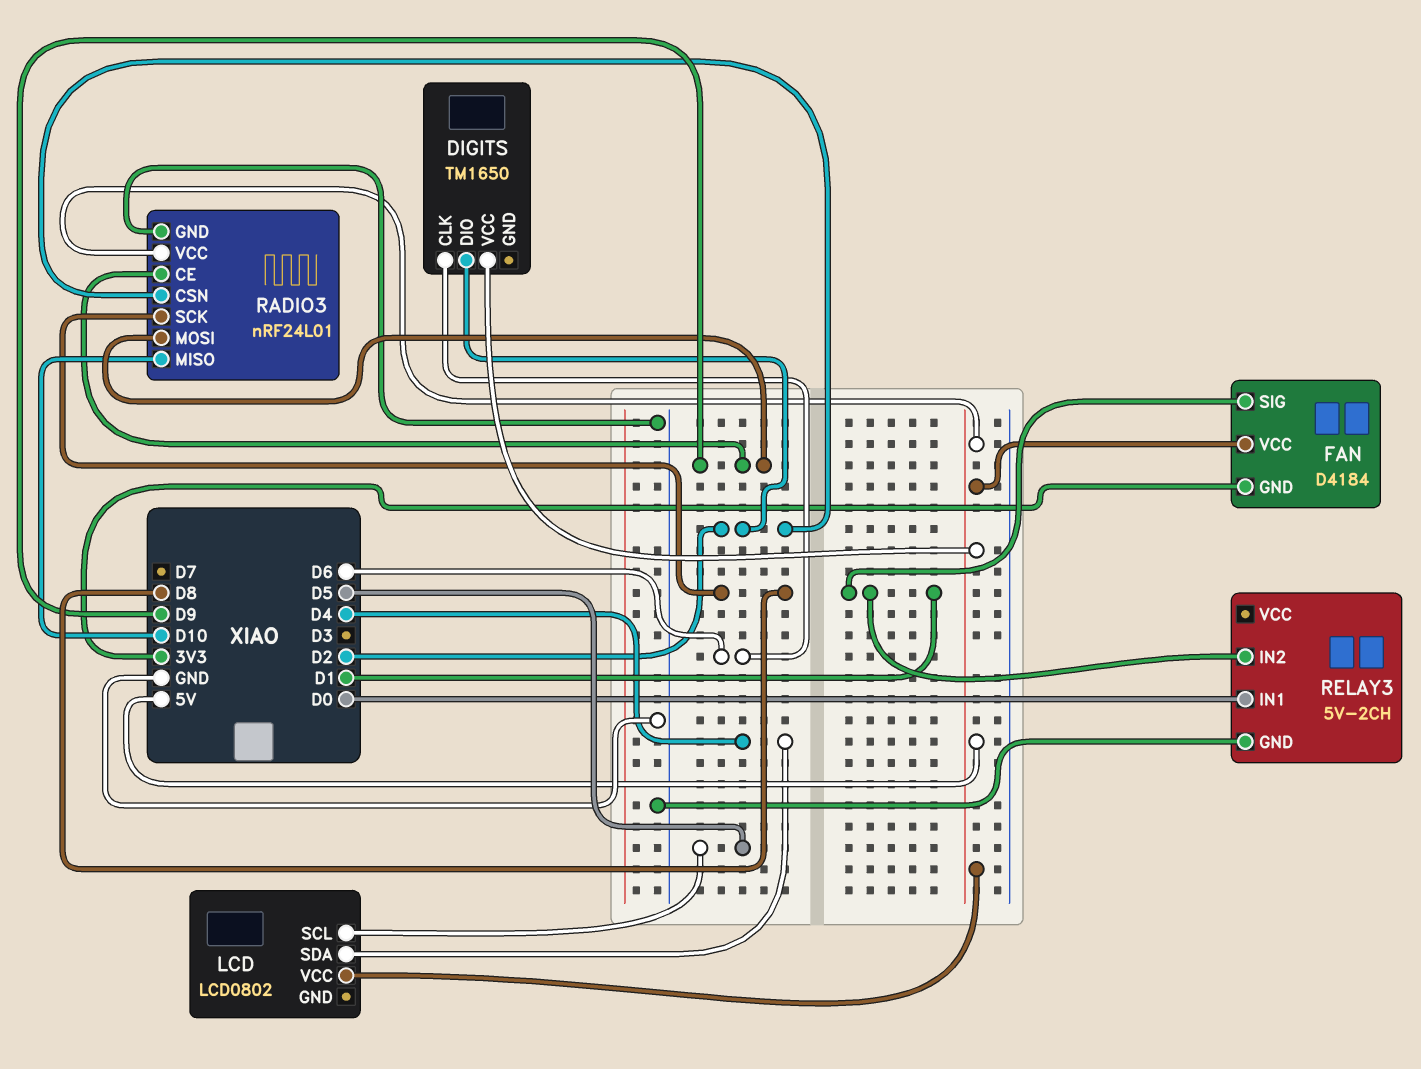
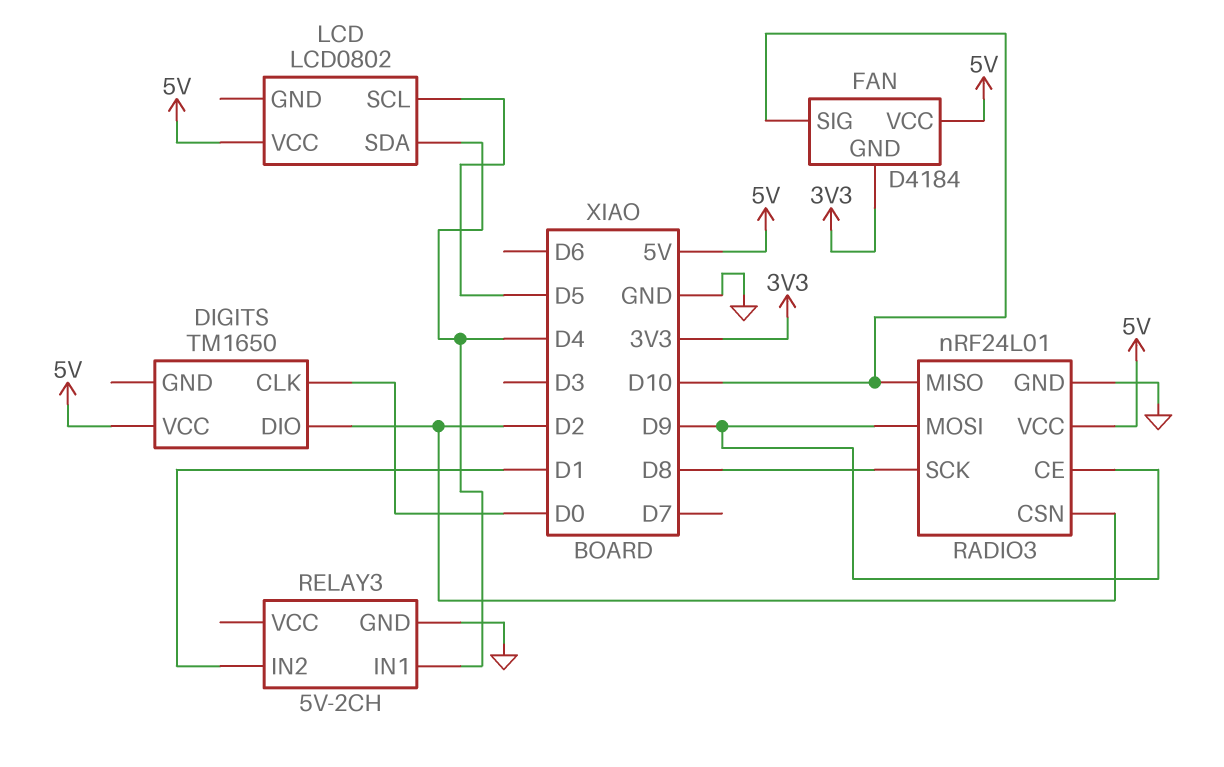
DIGITS pin CLK: D6 -> D0
FAN pin SIG: D1 -> D10
RELAY3 pin IN1: D0 -> D4

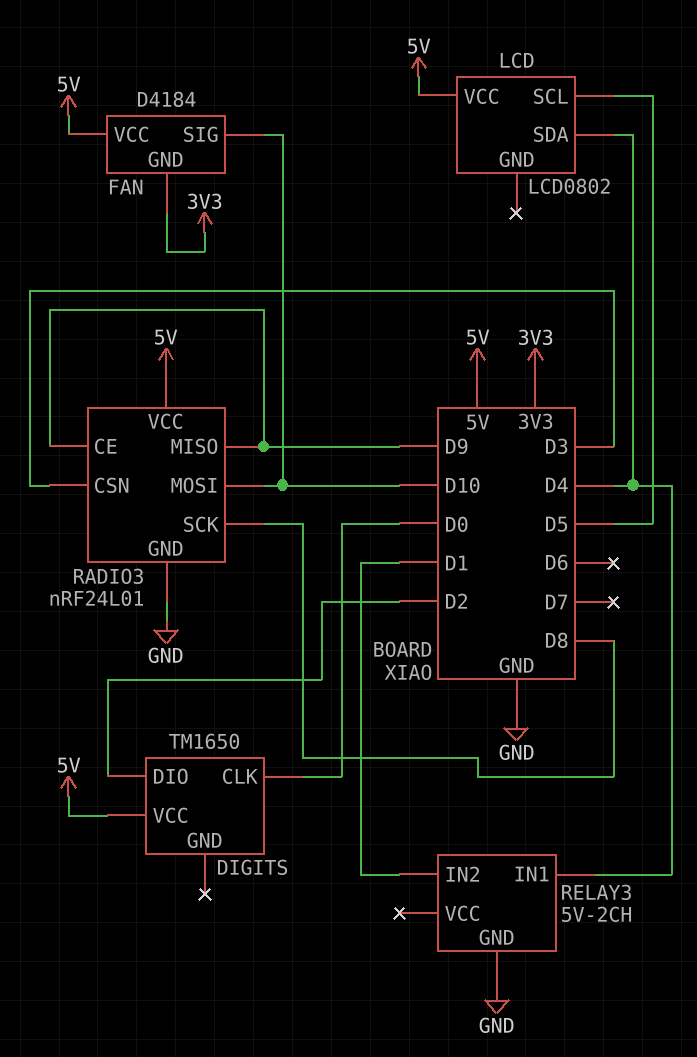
RADIO3 pin CSN: D2 -> D3
RADIO3 pin MISO: D10 -> D9
RADIO3 pin MOSI: D9 -> D10

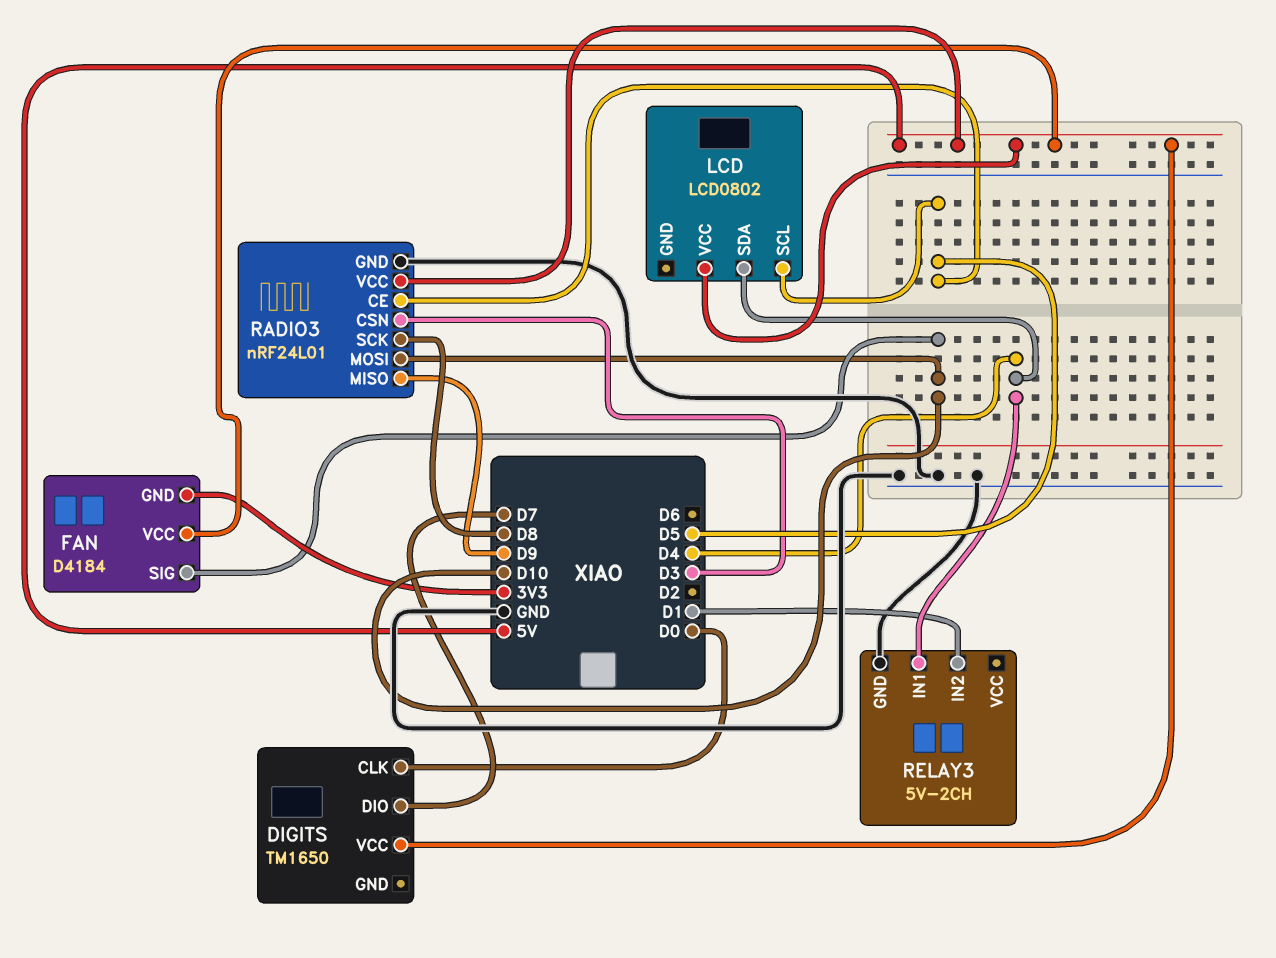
DIGITS pin DIO: D2 -> D7
RADIO3 pin CE: D9 -> D5

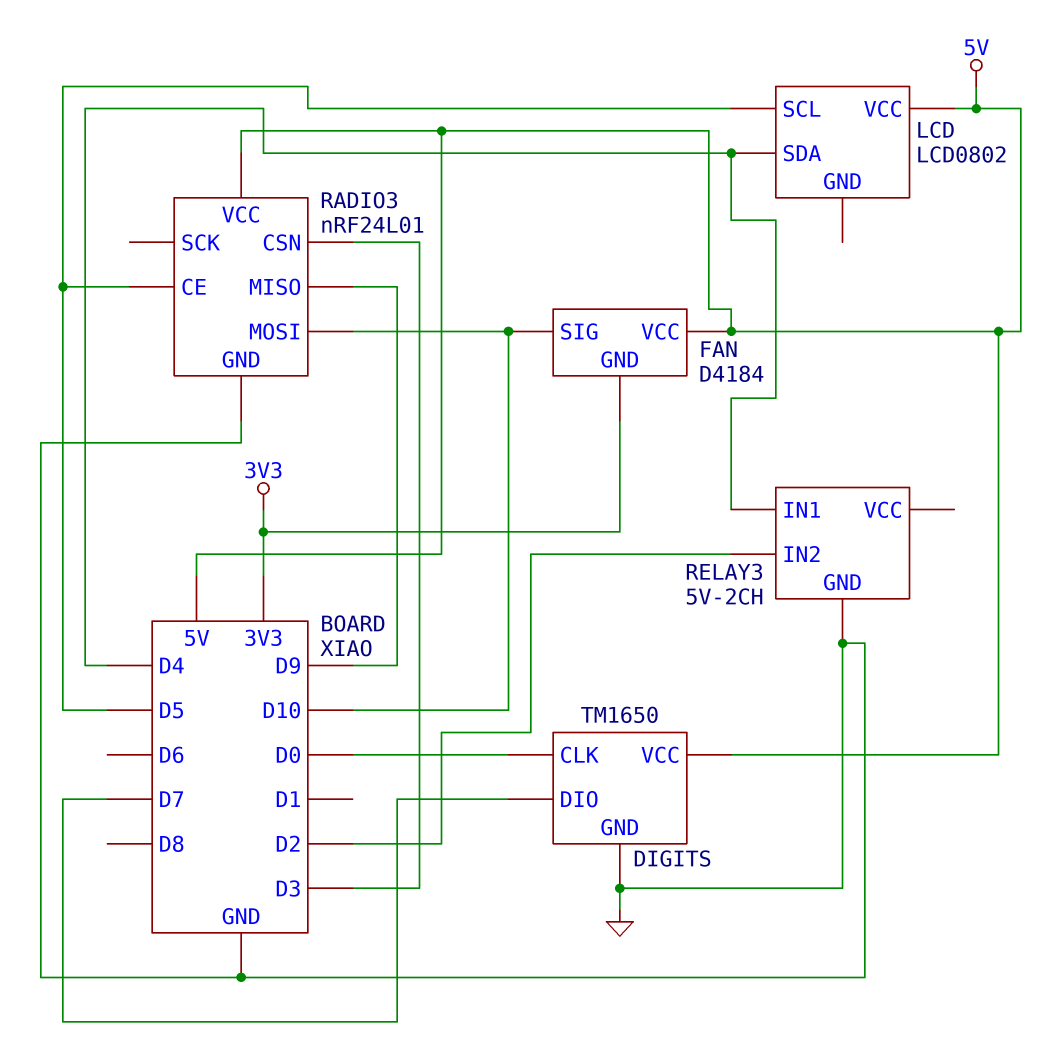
DIGITS pin GND: none -> GND
RADIO3 pin SCK: D8 -> none
RELAY3 pin IN2: D1 -> D2

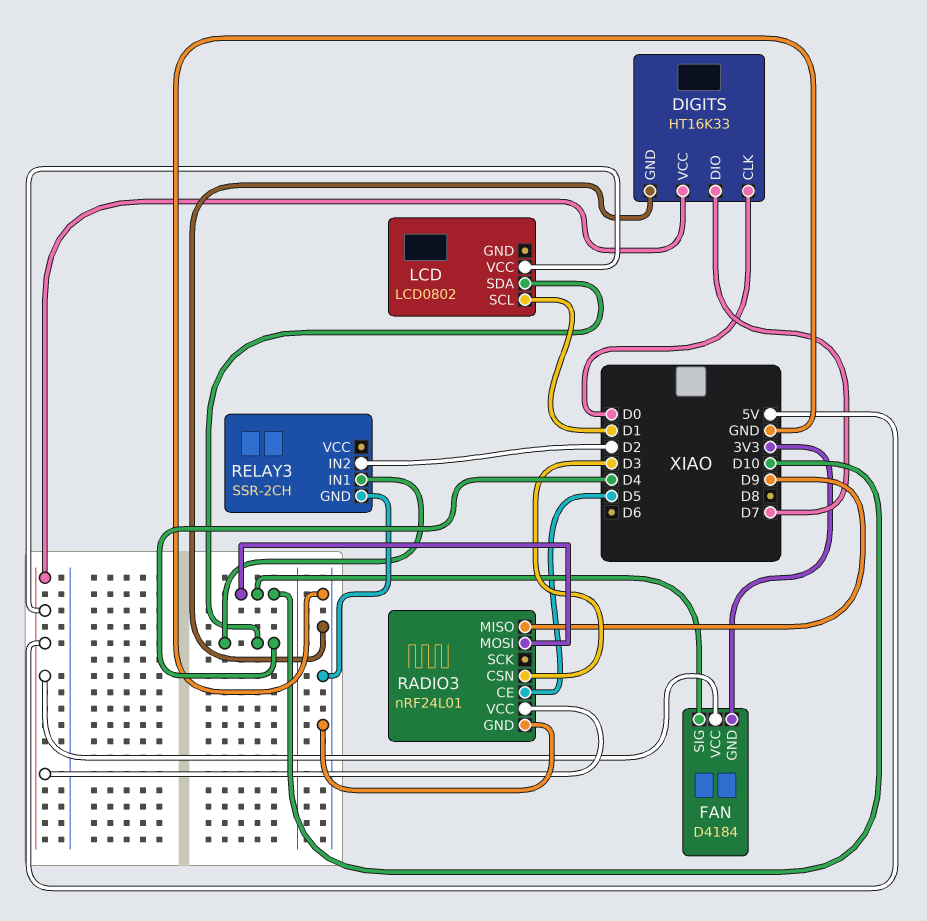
DIGITS: TM1650 -> HT16K33
LCD pin SCL: D5 -> D1
RELAY3: 5V-2CH -> SSR-2CH

